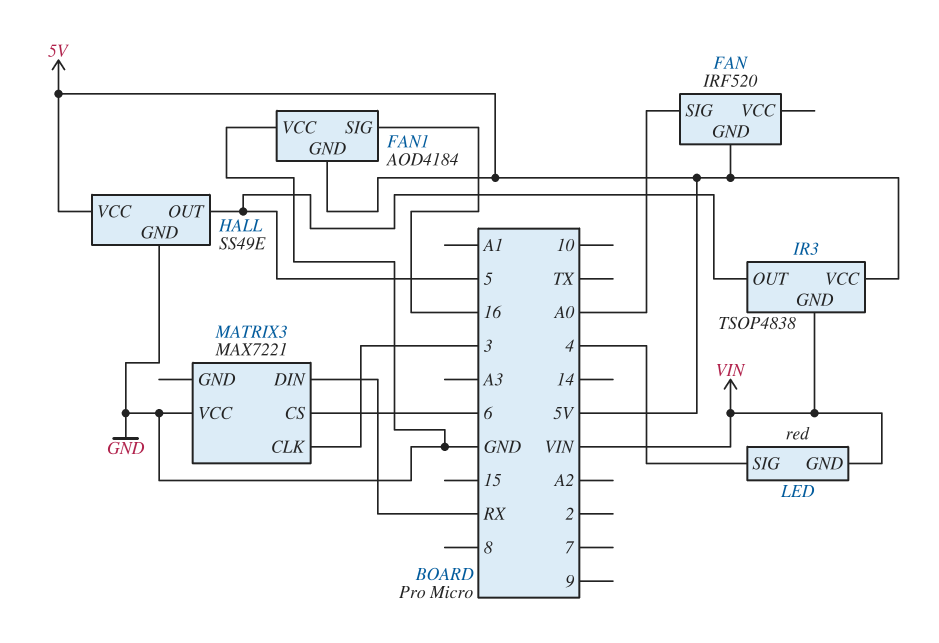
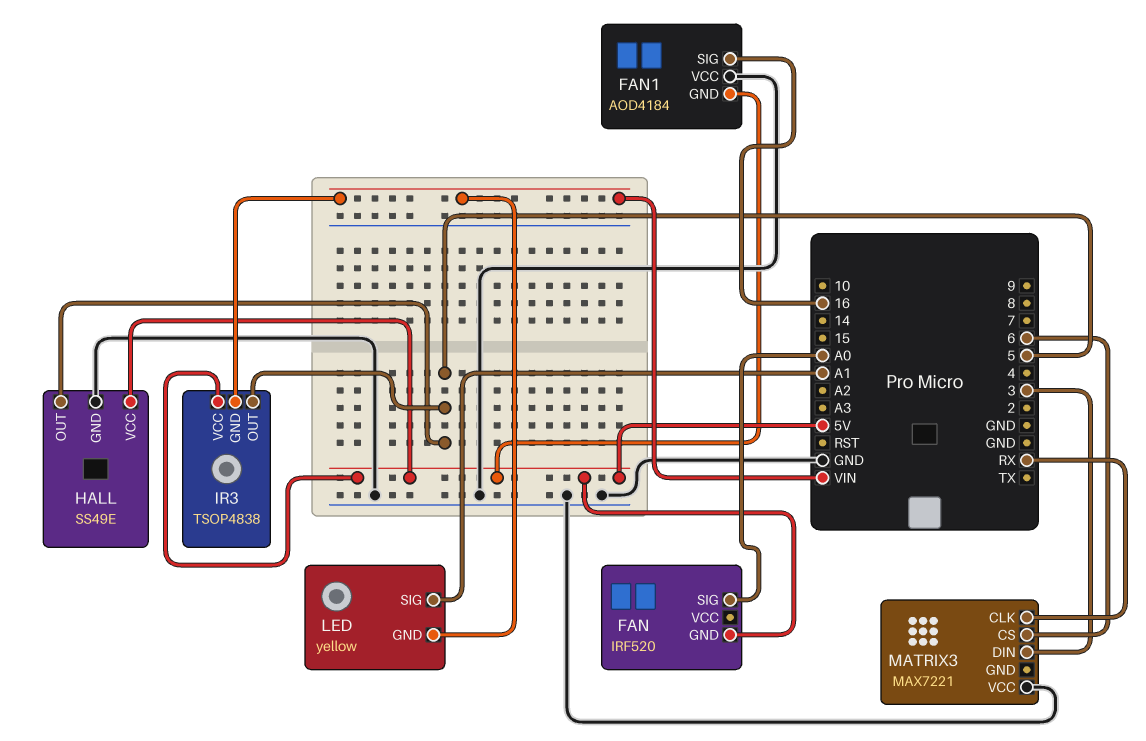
LED: red -> yellow
LED pin SIG: 4 -> A1
MATRIX3 pin CLK: 3 -> RX
MATRIX3 pin DIN: RX -> 3

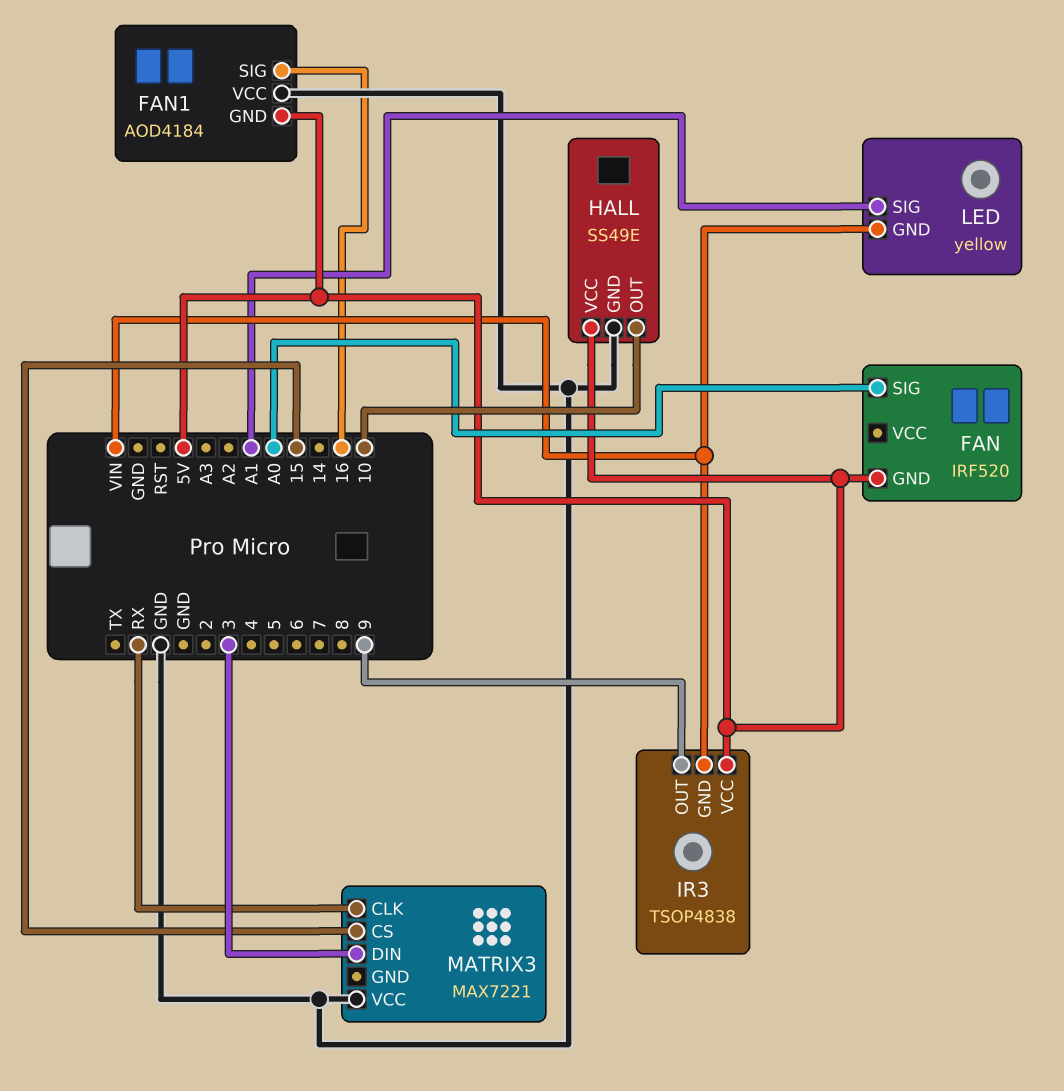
HALL pin OUT: 5 -> 10
IR3 pin OUT: 5 -> 9
MATRIX3 pin CS: 6 -> 15

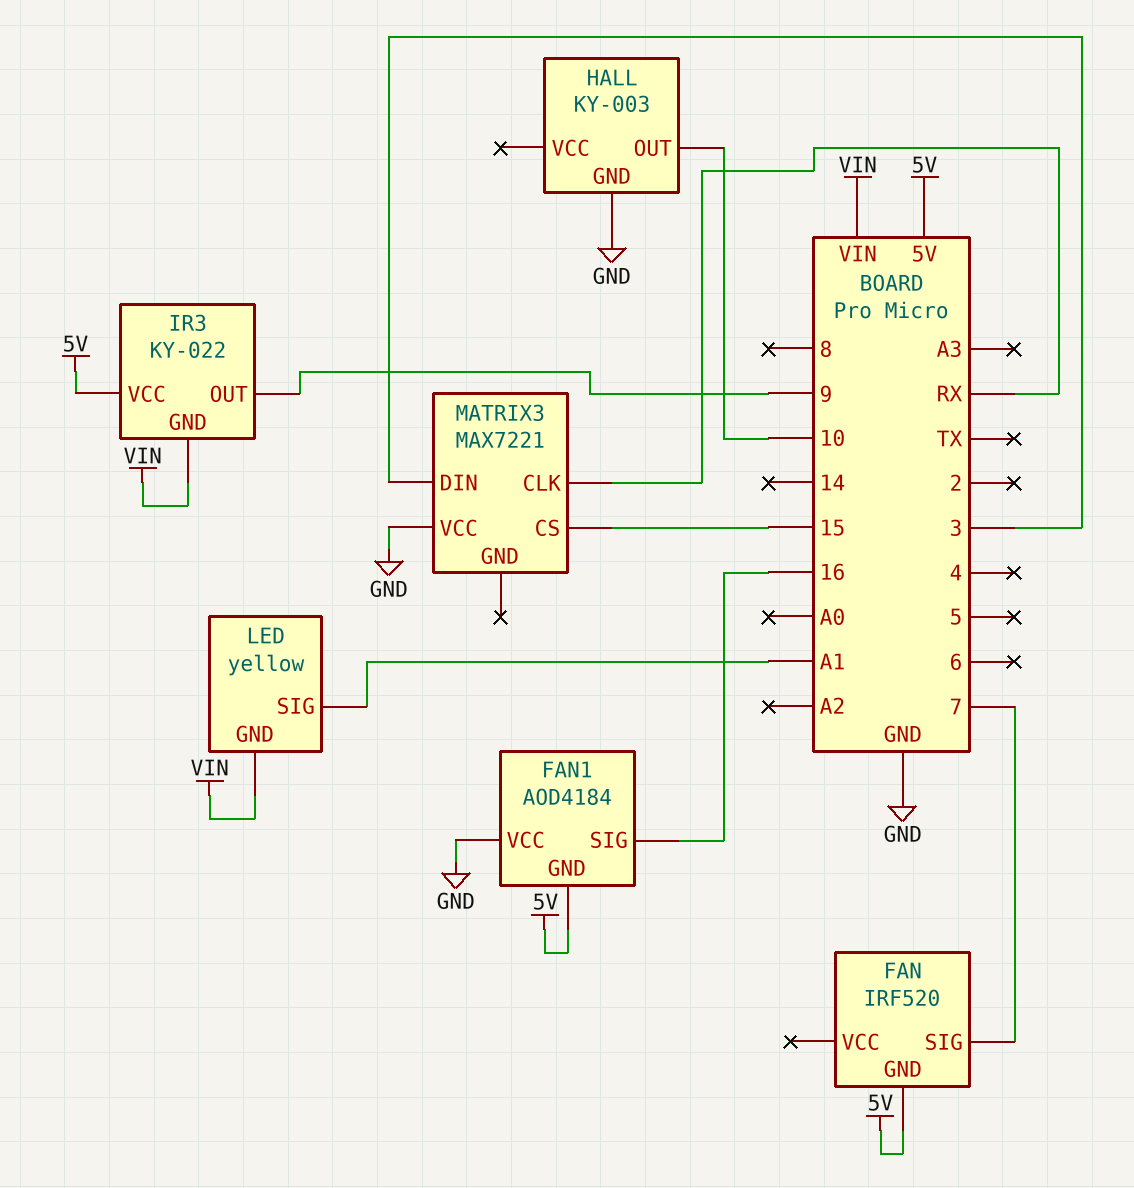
FAN pin SIG: A0 -> 7
HALL: SS49E -> KY-003
HALL pin VCC: 5V -> none
IR3: TSOP4838 -> KY-022

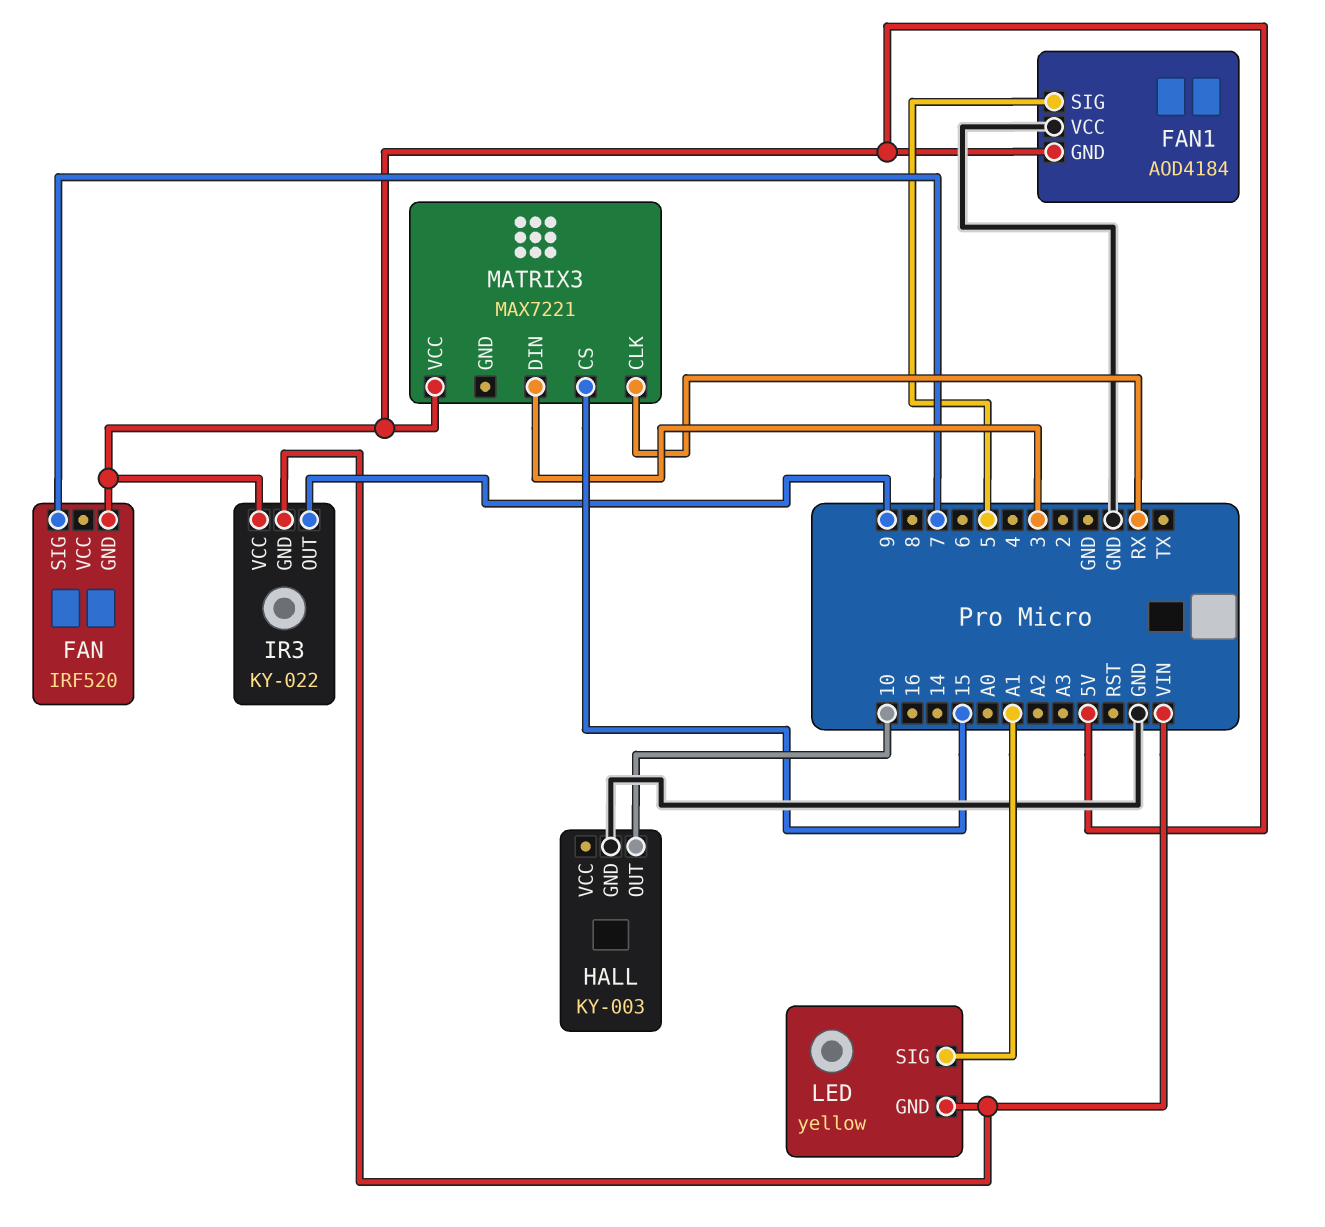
FAN1 pin SIG: 16 -> 5
MATRIX3 pin VCC: GND -> 5V

